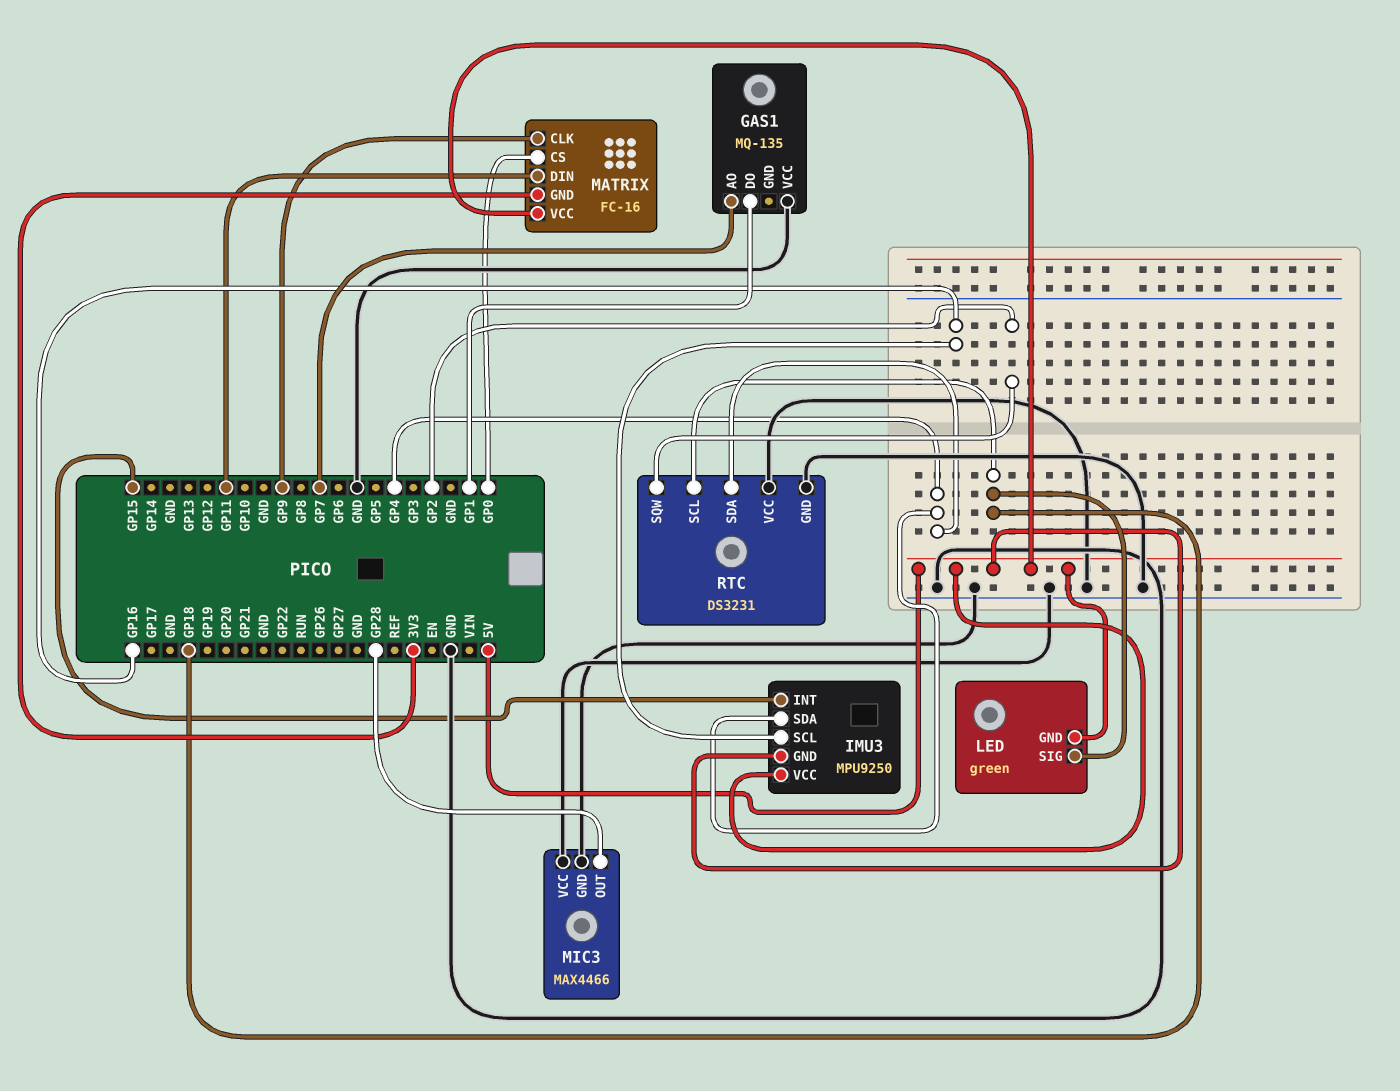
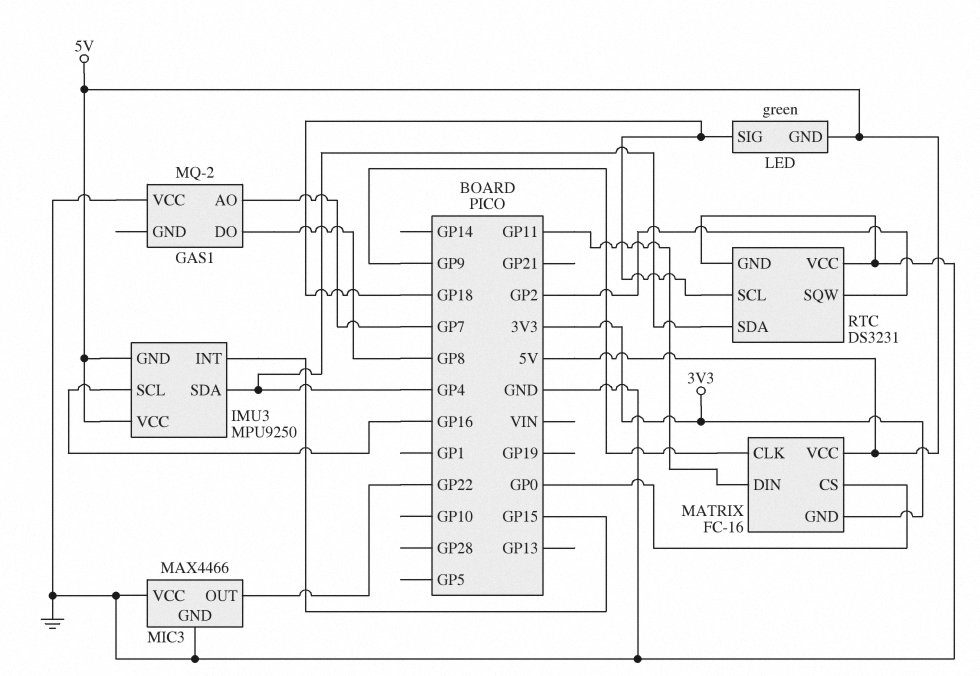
GAS1: MQ-135 -> MQ-2
GAS1 pin DO: GP1 -> GP8
MIC3 pin OUT: GP28 -> GP22

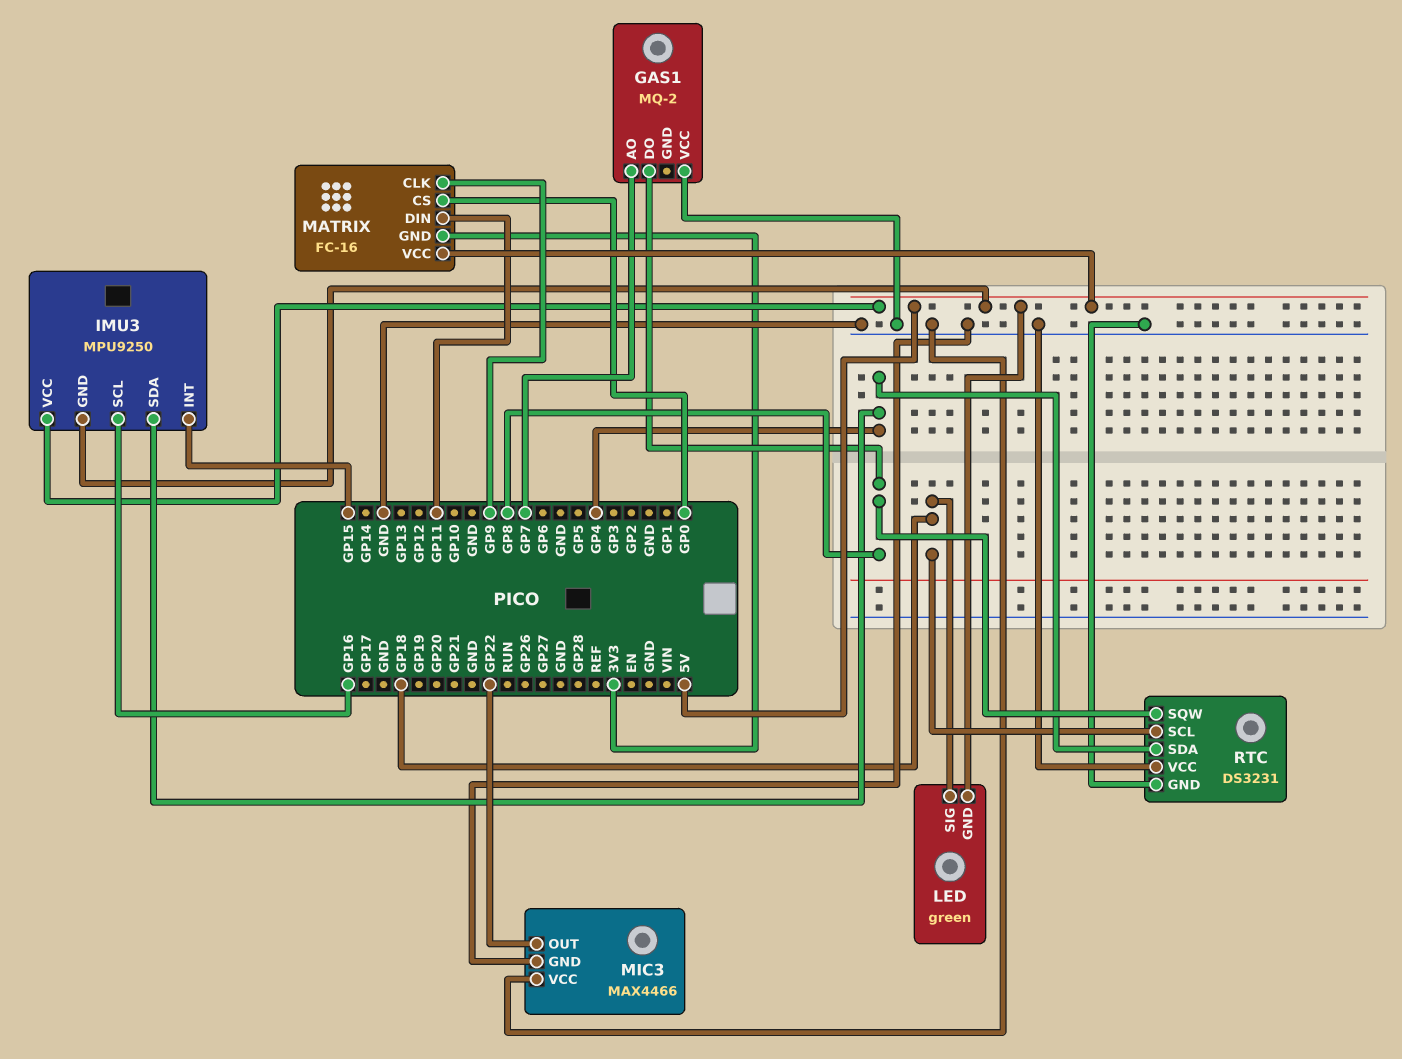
RTC pin SQW: GP2 -> GP8

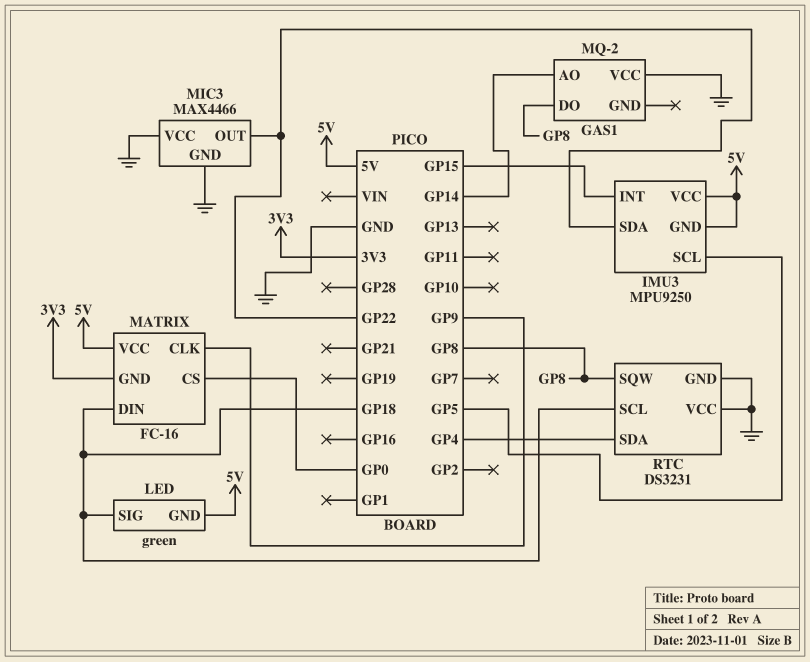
GAS1 pin AO: GP7 -> GP14
IMU3 pin SCL: GP16 -> GP5
IMU3 pin SDA: GP4 -> GP22
MATRIX pin DIN: GP11 -> GP18

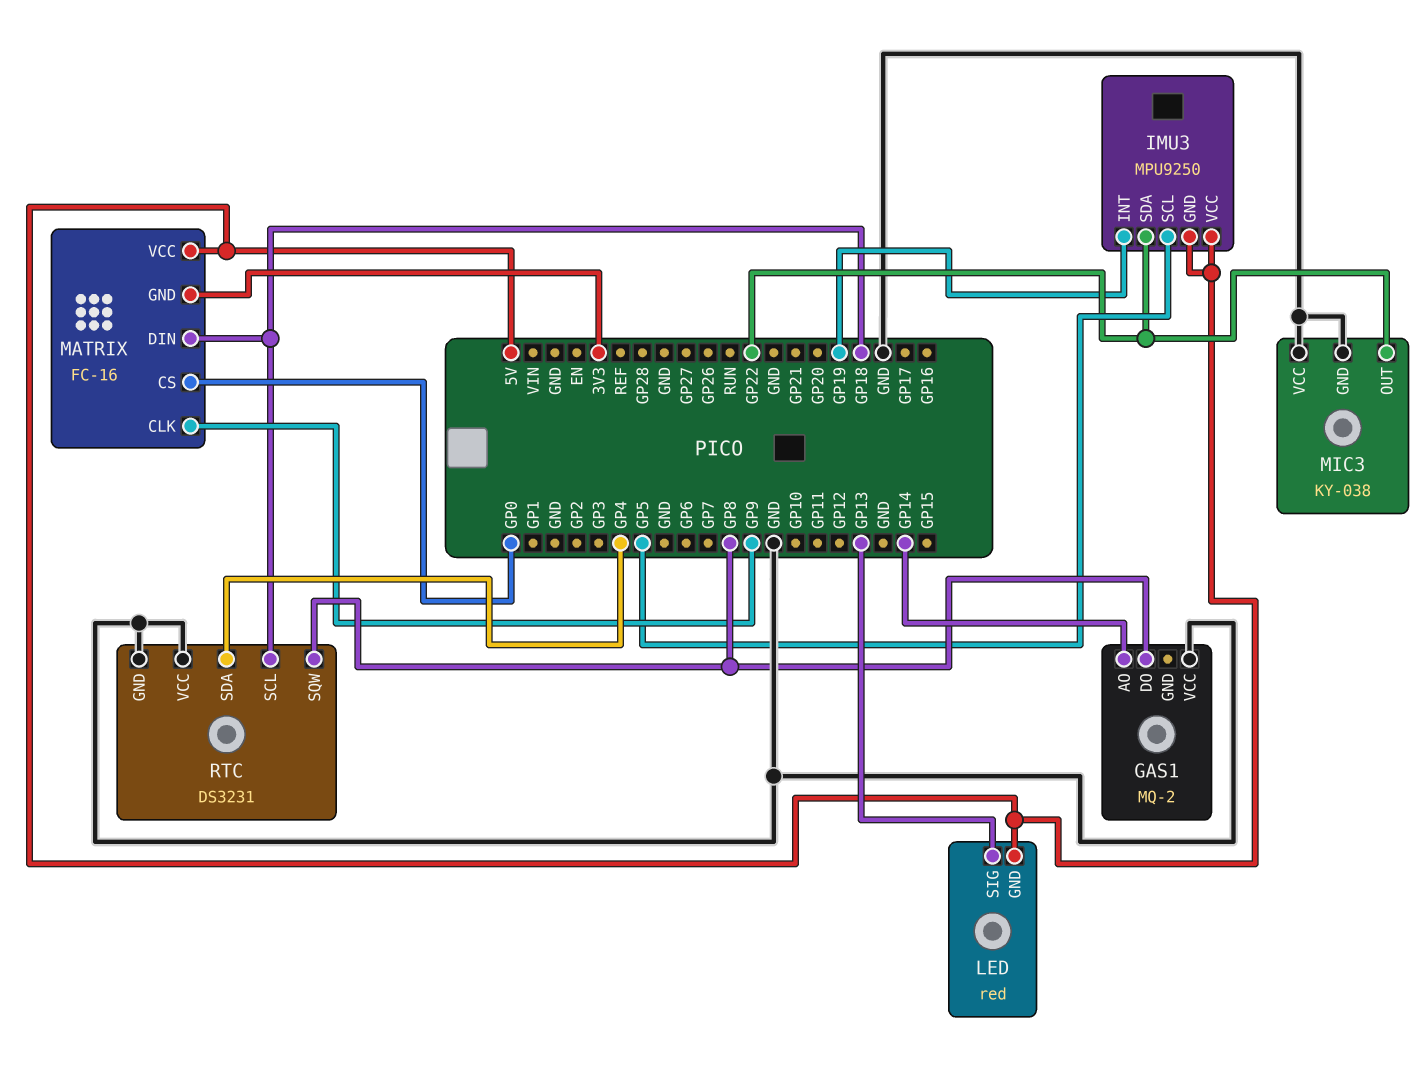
IMU3 pin INT: GP15 -> GP19
LED: green -> red
LED pin SIG: GP18 -> GP13
MIC3: MAX4466 -> KY-038

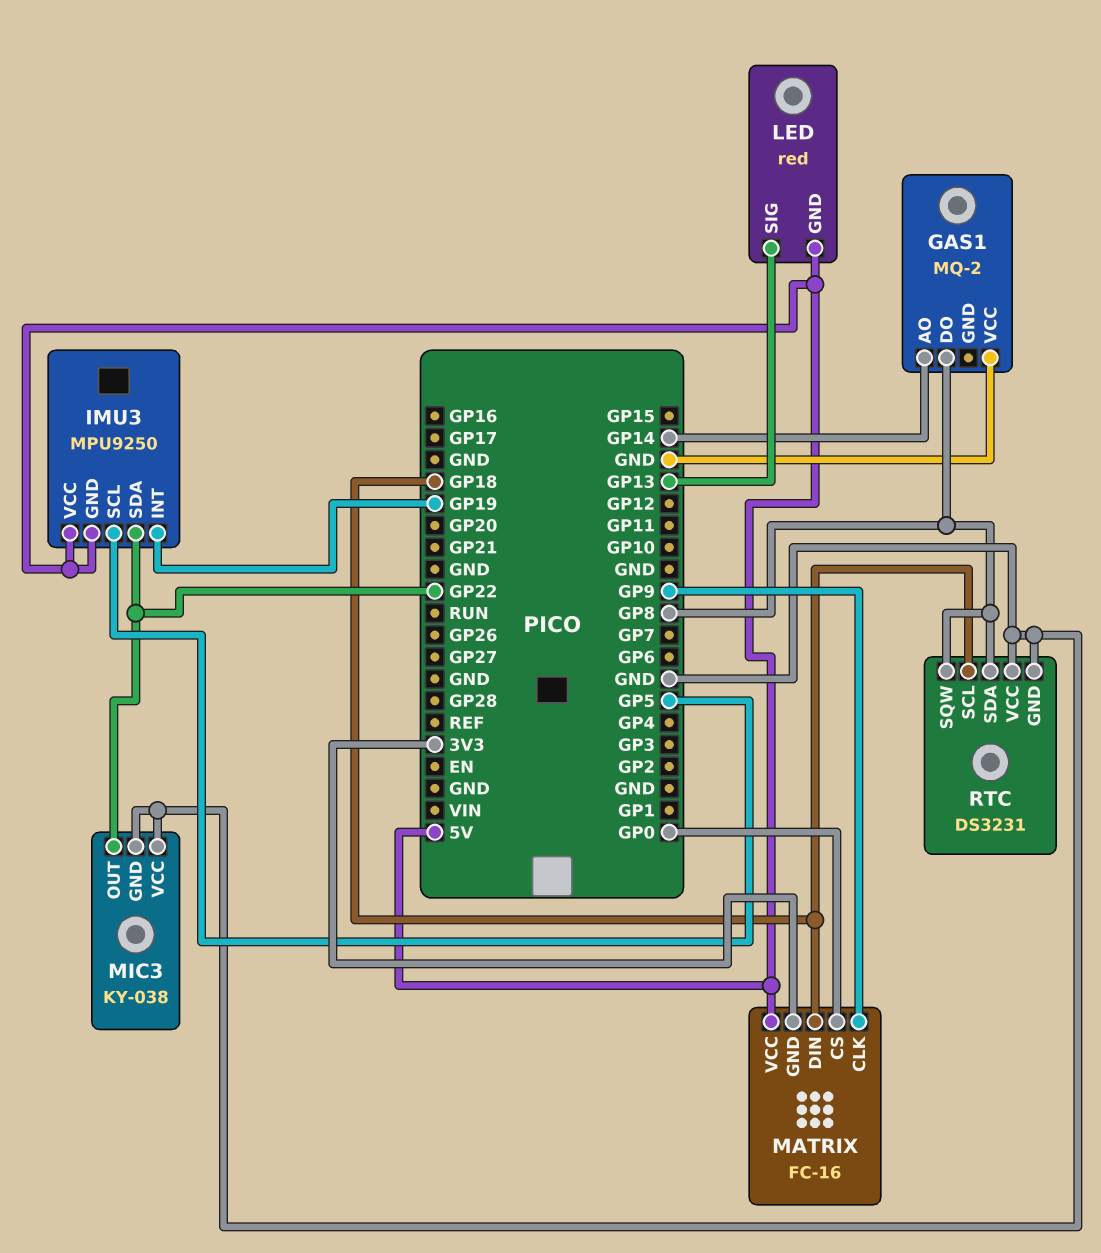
RTC pin SDA: GP4 -> GP8

